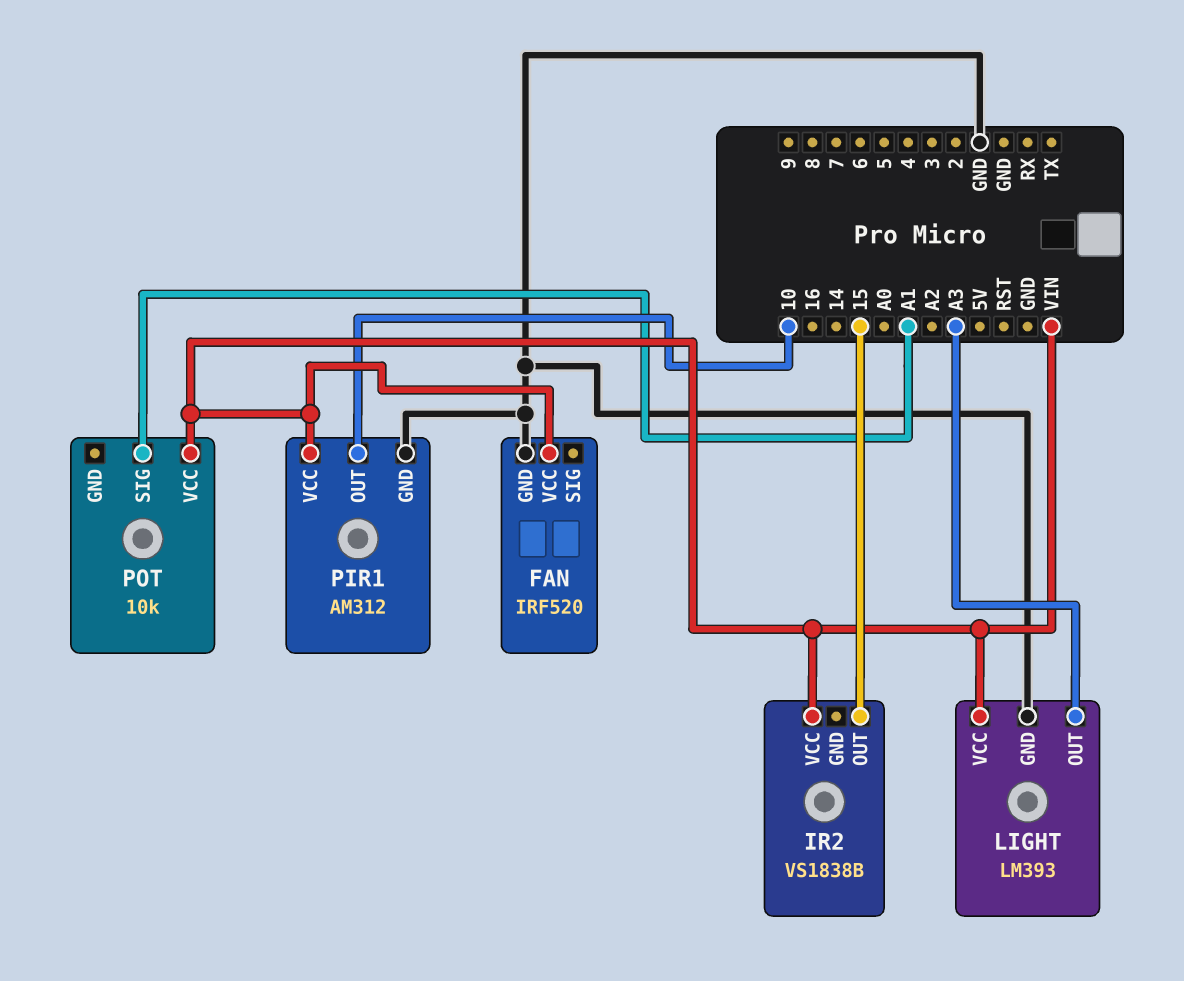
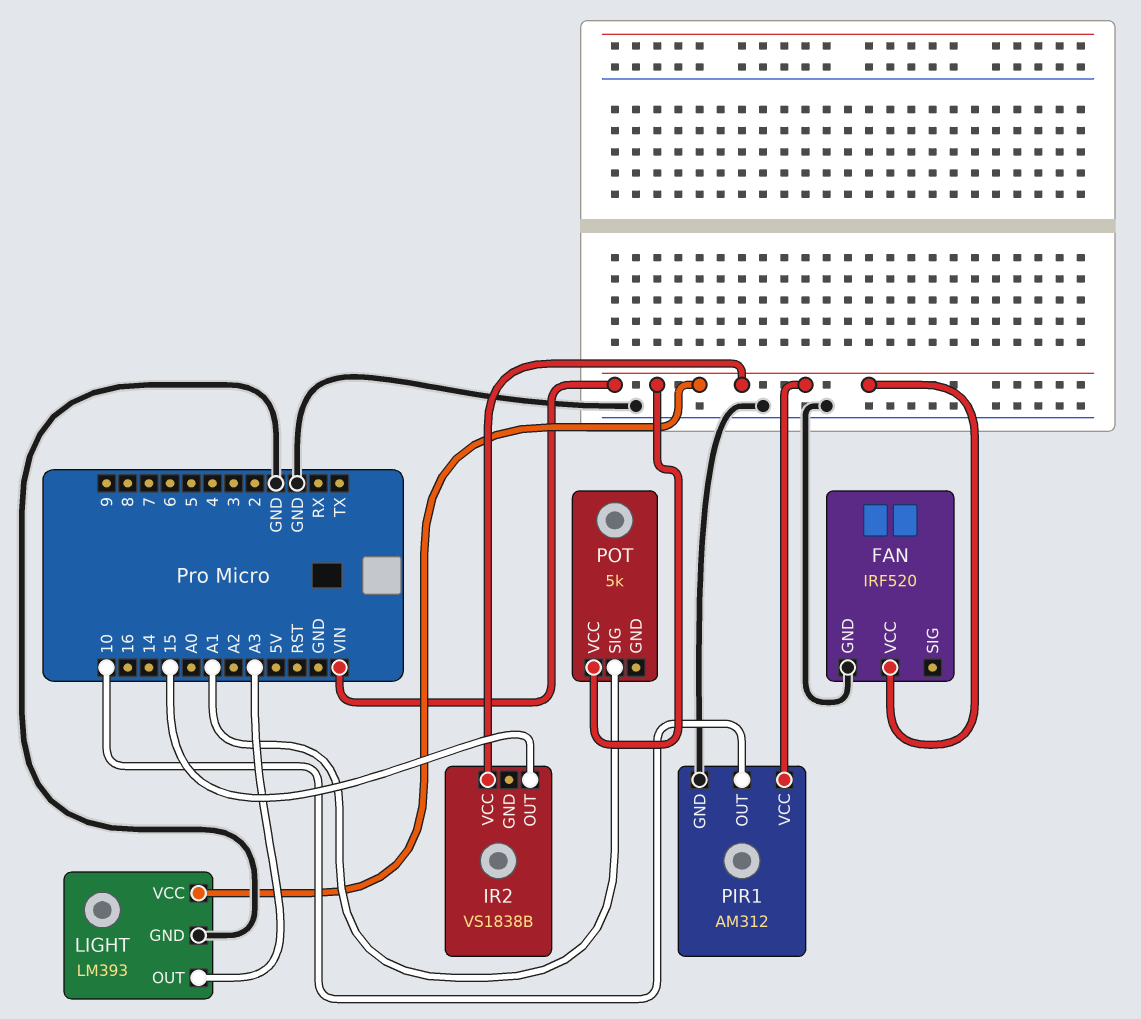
POT: 10k -> 5k

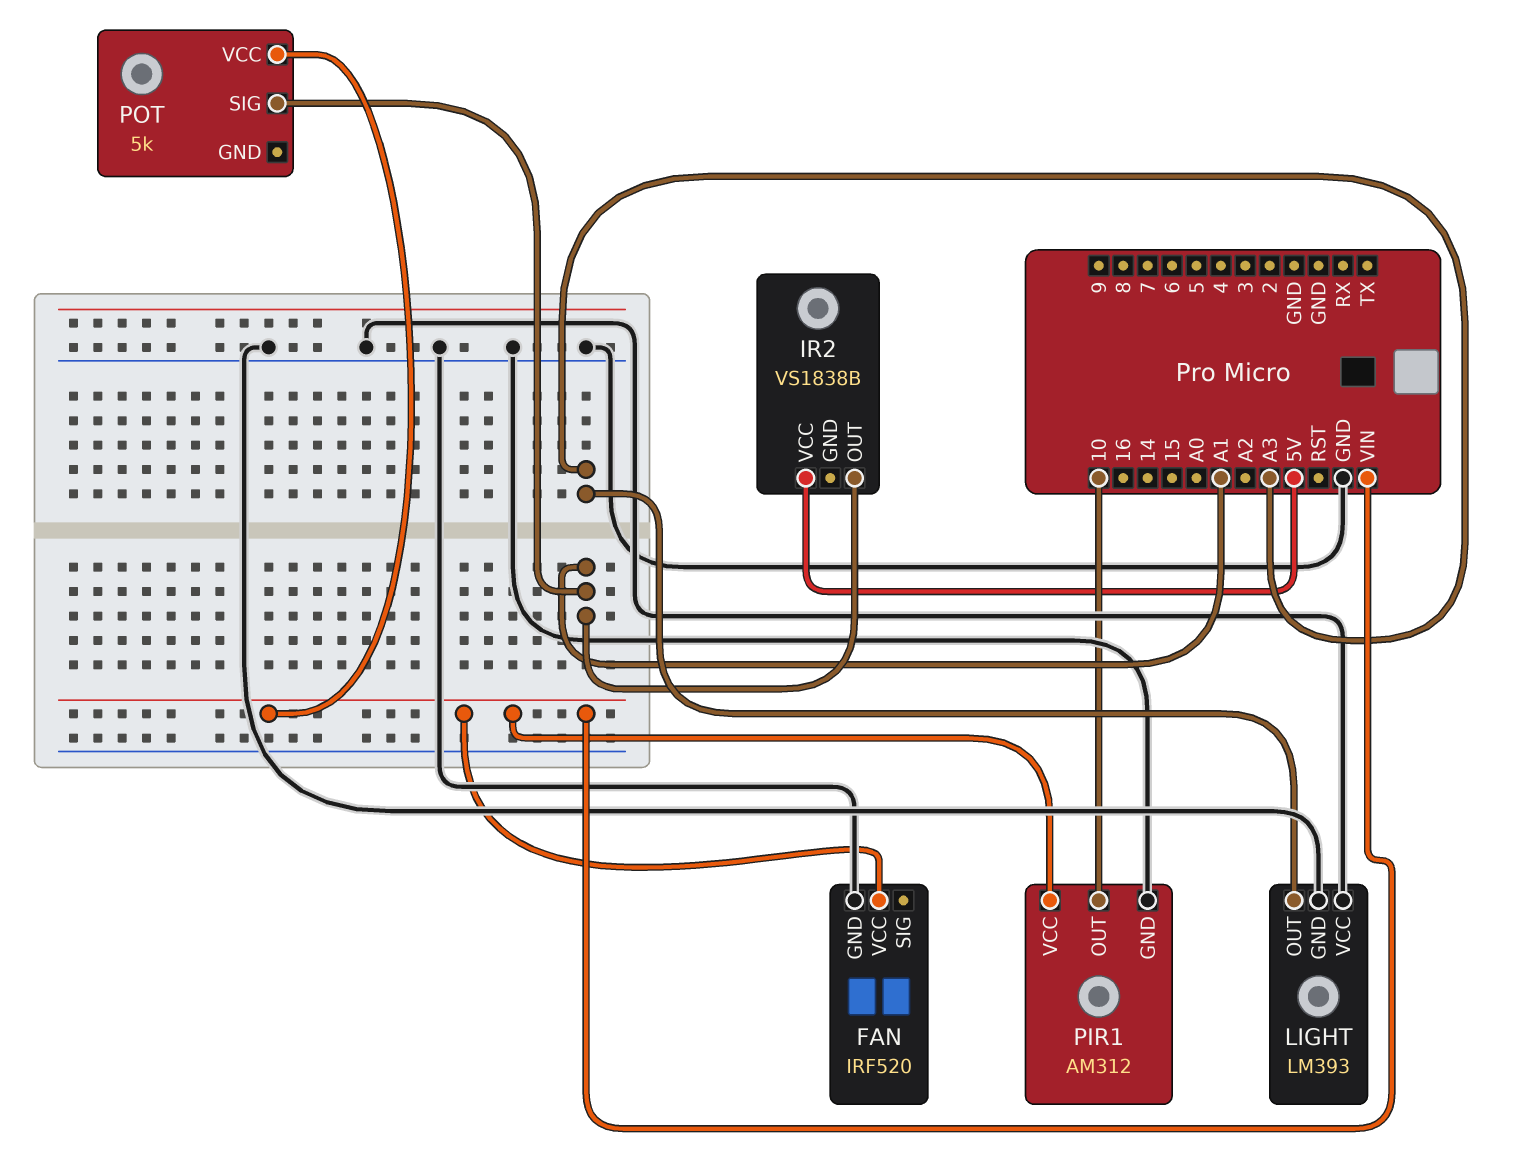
IR2 pin OUT: 15 -> A1
IR2 pin VCC: VIN -> 5V
LIGHT pin VCC: VIN -> GND

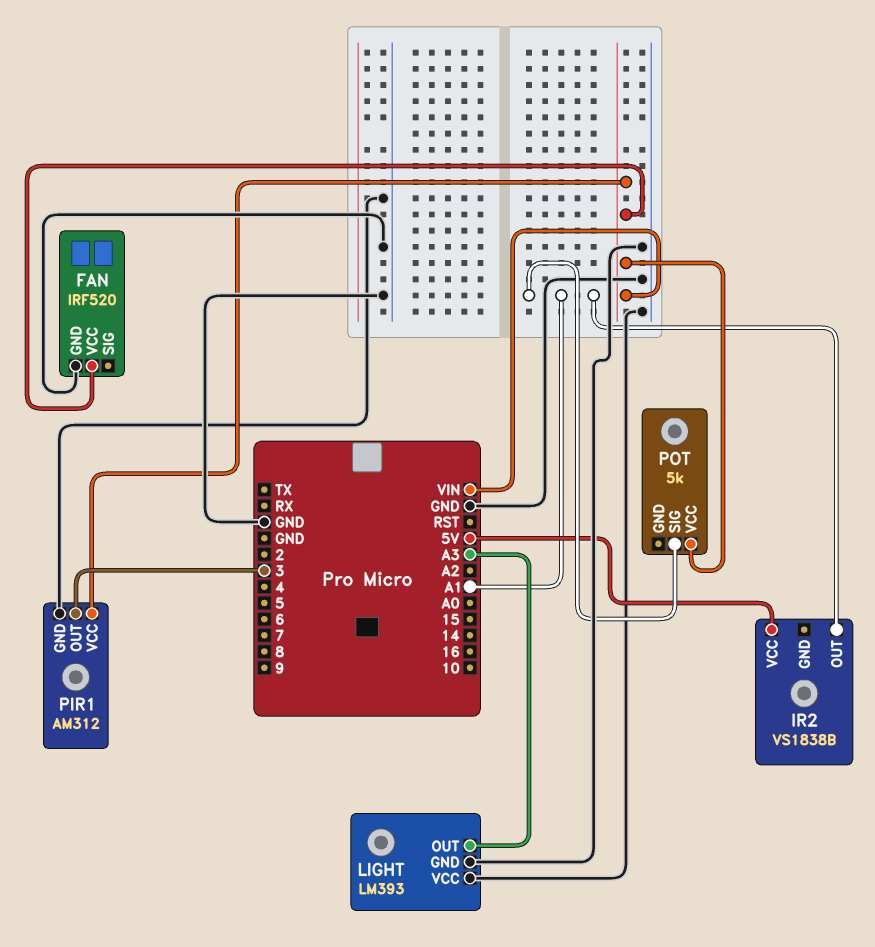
PIR1 pin OUT: 10 -> 3

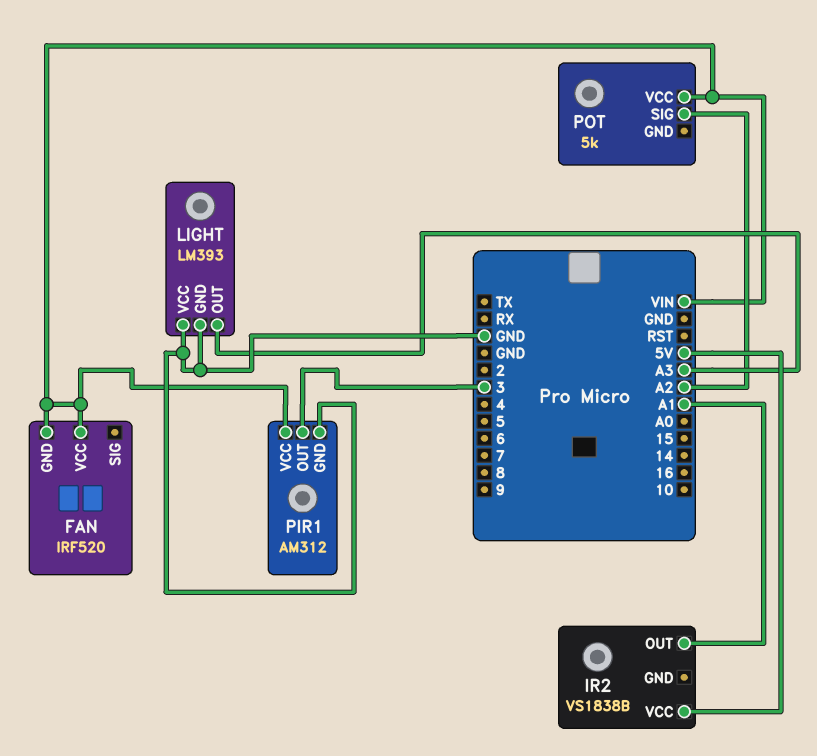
FAN pin GND: GND -> VIN
POT pin SIG: A1 -> A2

